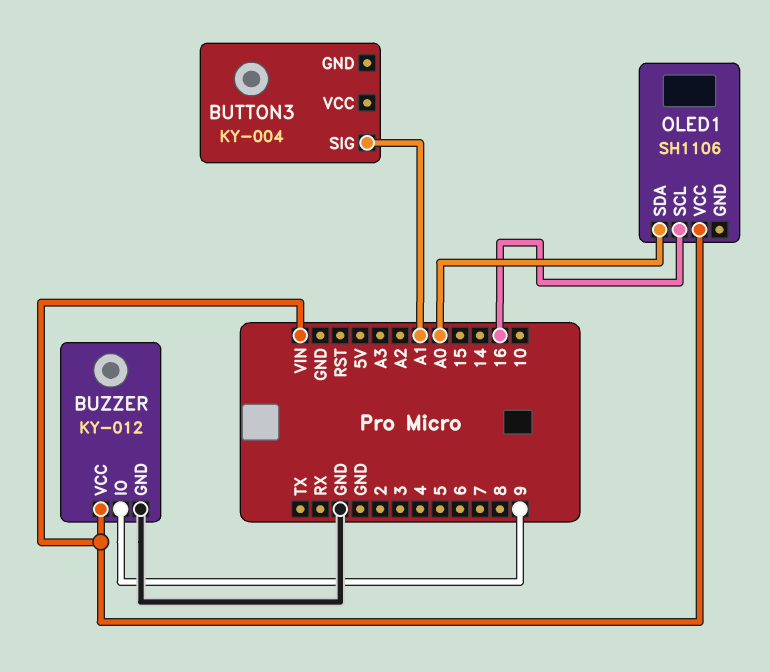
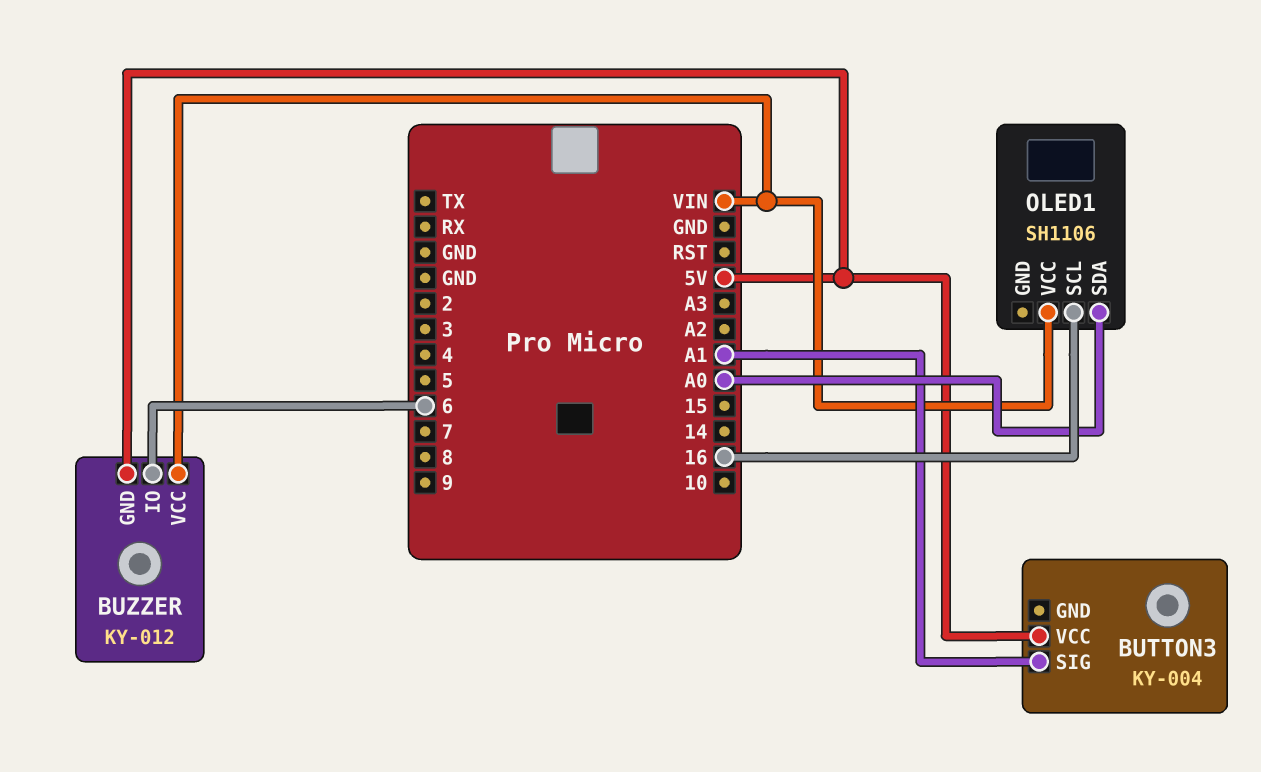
BUTTON3 pin VCC: none -> 5V
BUZZER pin GND: GND -> 5V
BUZZER pin IO: 9 -> 6

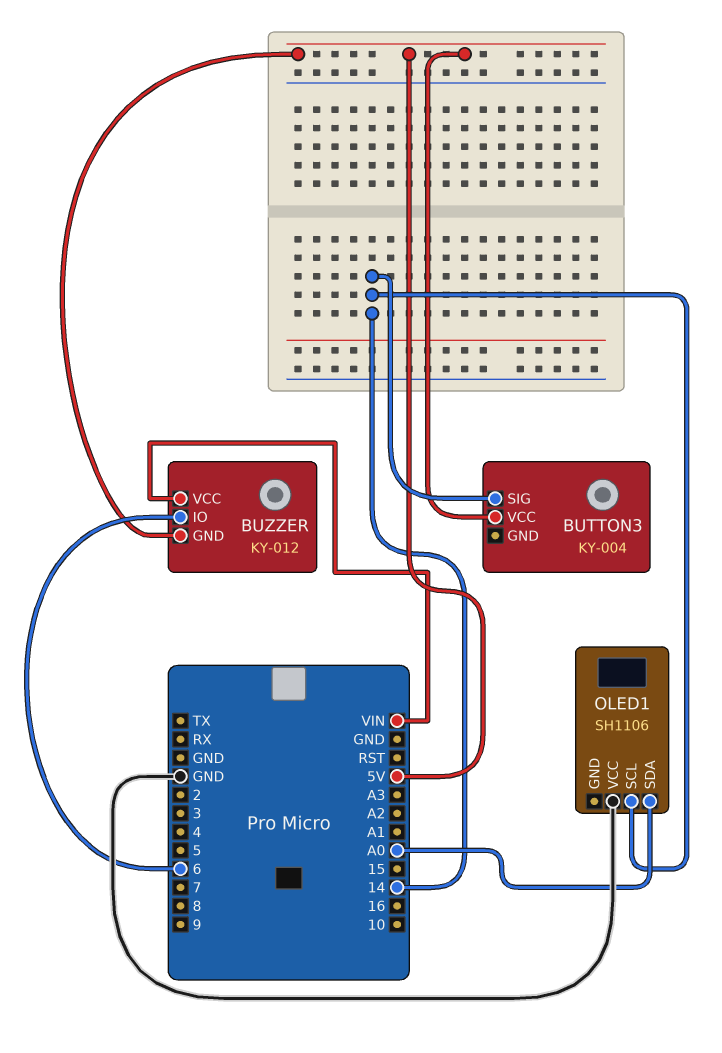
BUTTON3 pin SIG: A1 -> 14
OLED1 pin SCL: 16 -> 14
OLED1 pin VCC: VIN -> GND

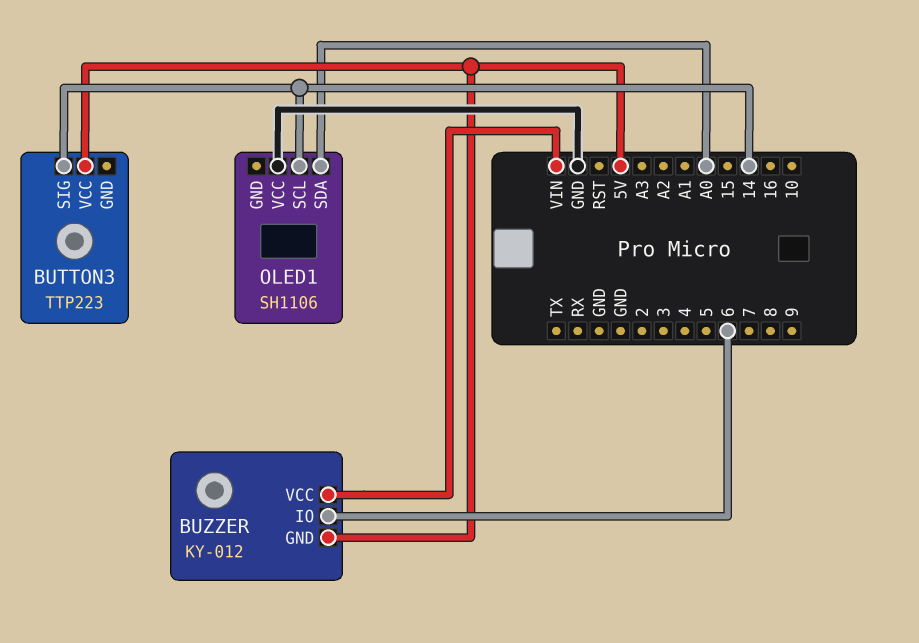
BUTTON3: KY-004 -> TTP223

